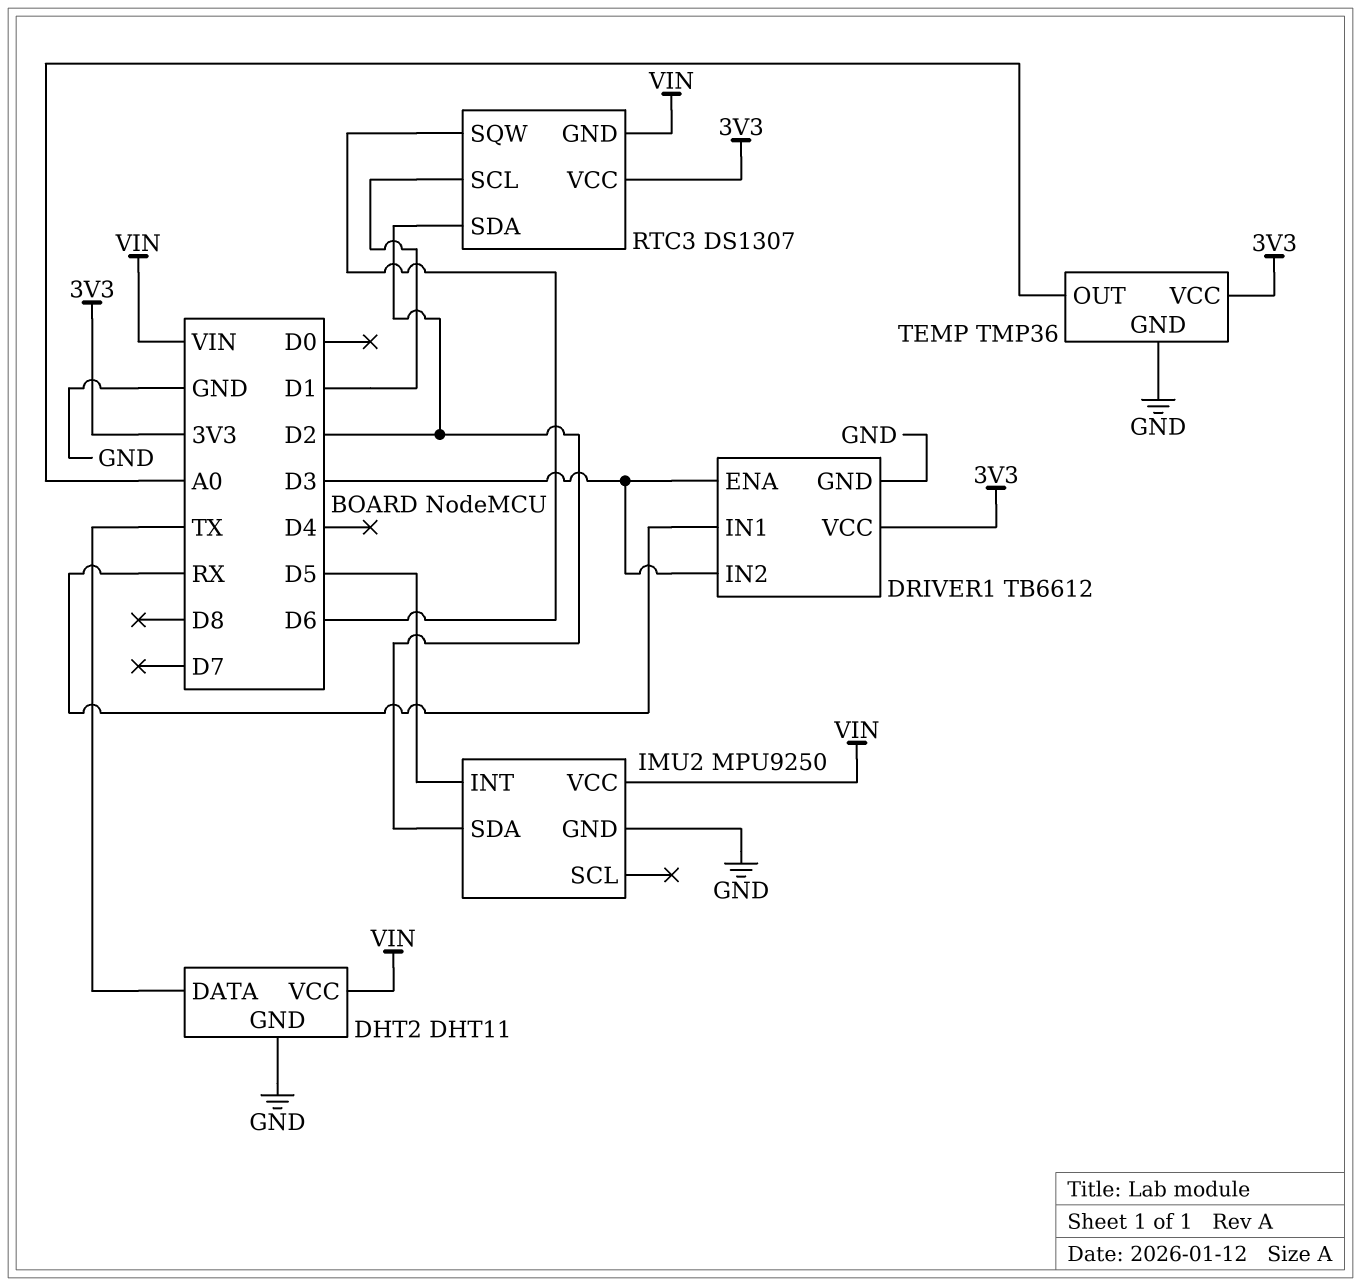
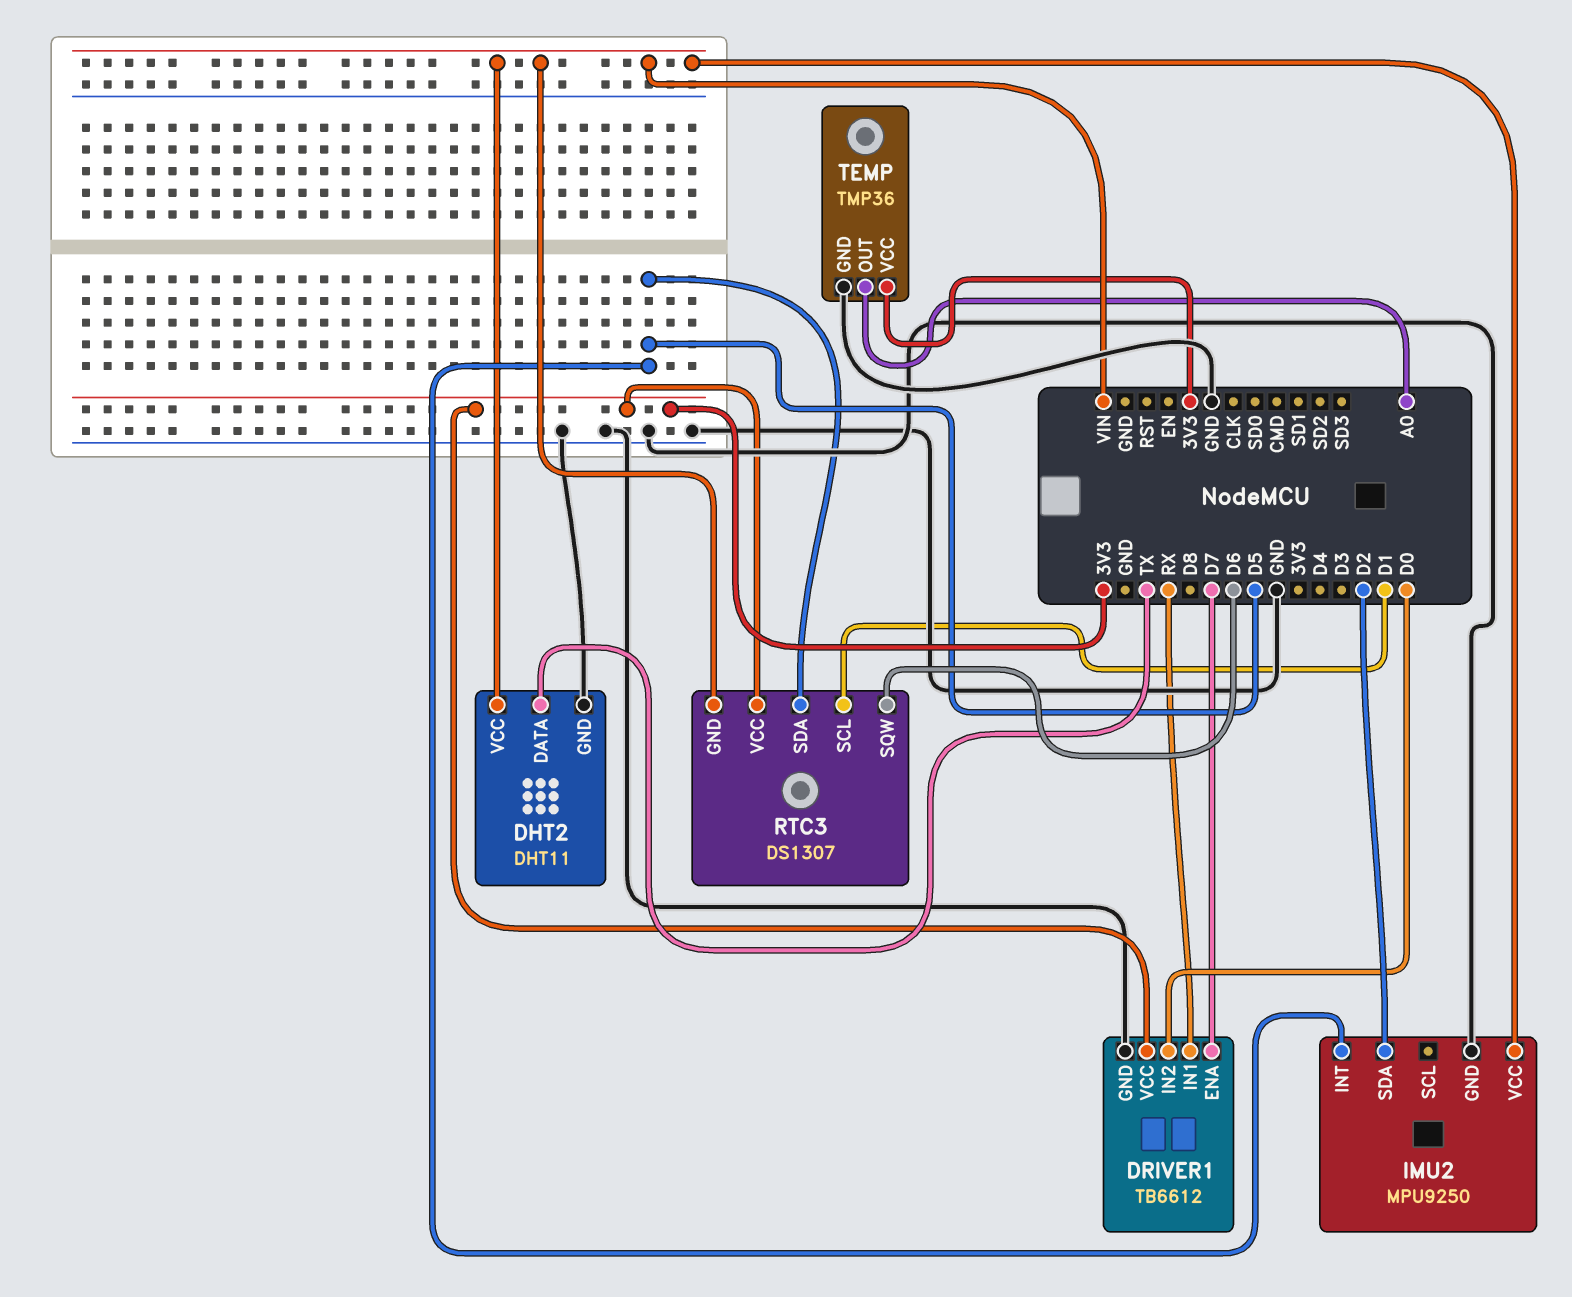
DRIVER1 pin ENA: D3 -> D7
DRIVER1 pin IN2: D3 -> D0
RTC3 pin SDA: D2 -> D5

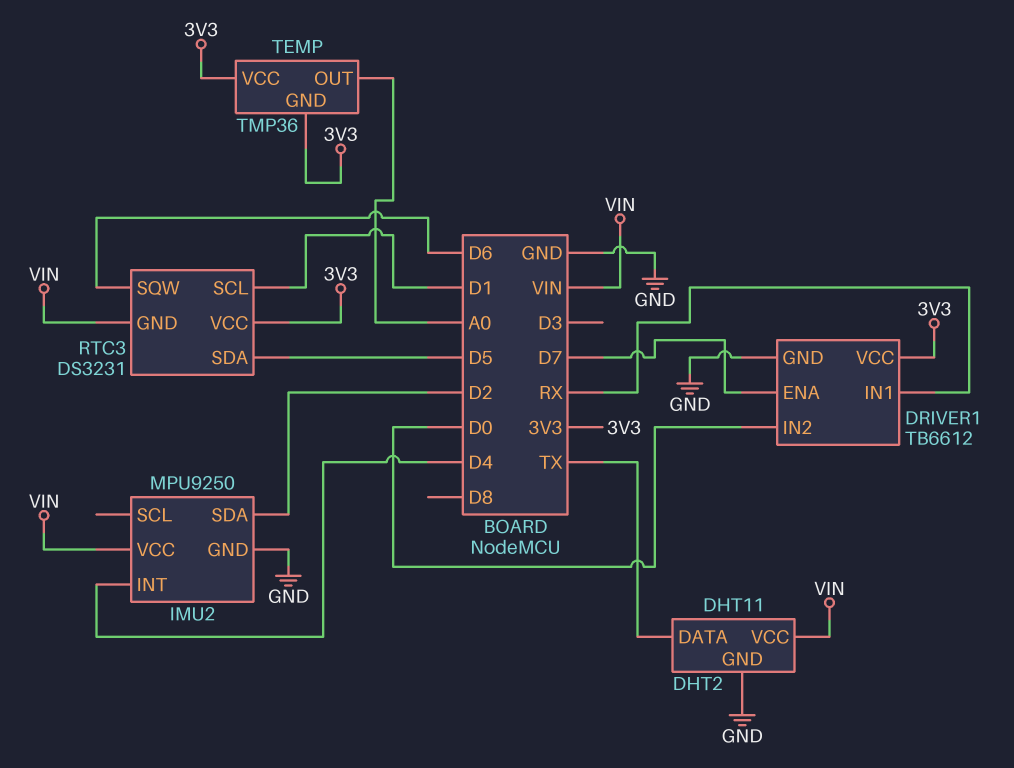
IMU2 pin INT: D5 -> D4
RTC3: DS1307 -> DS3231
TEMP pin GND: GND -> 3V3

